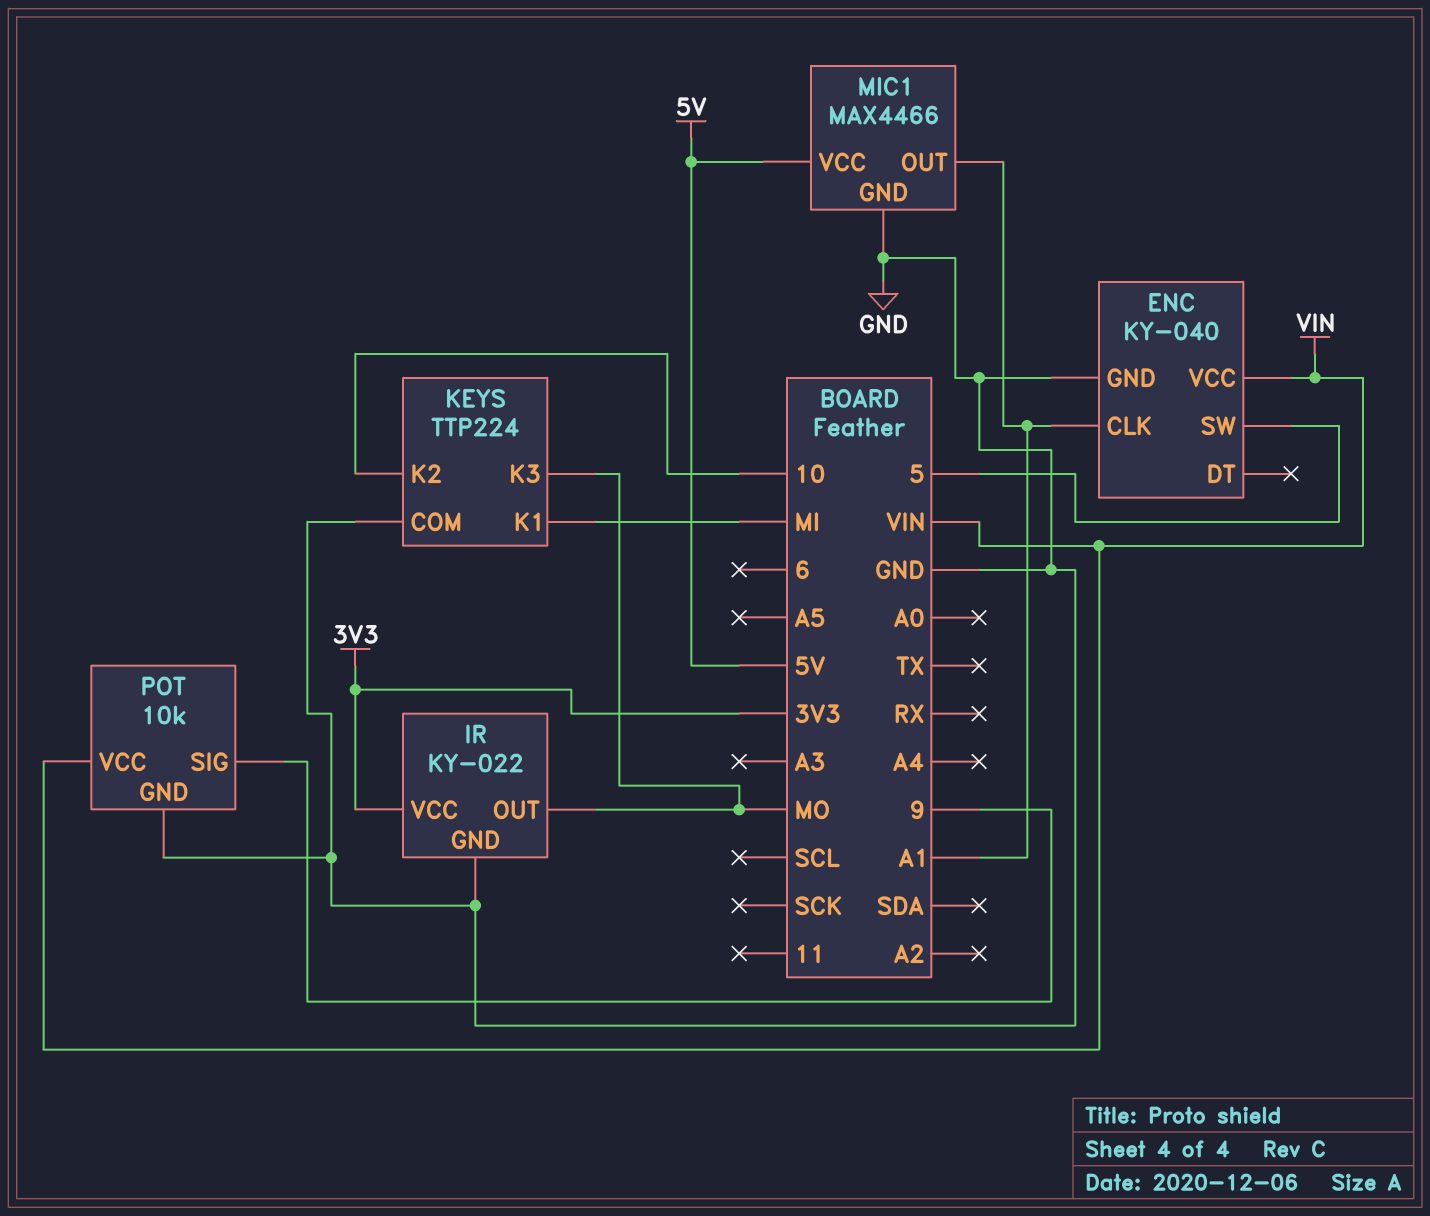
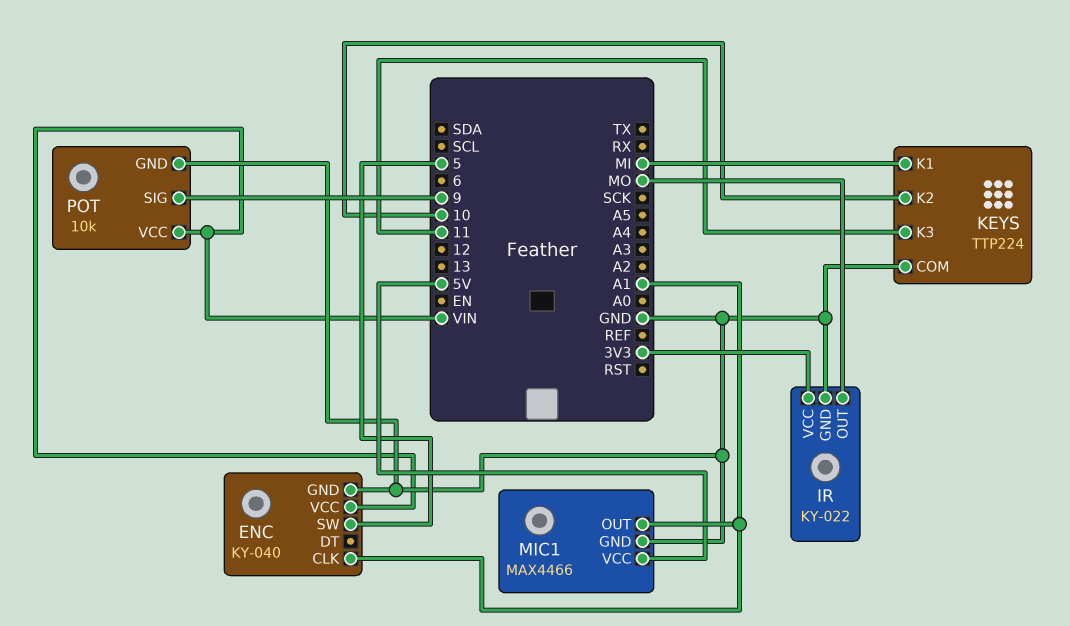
KEYS pin K3: MO -> 11

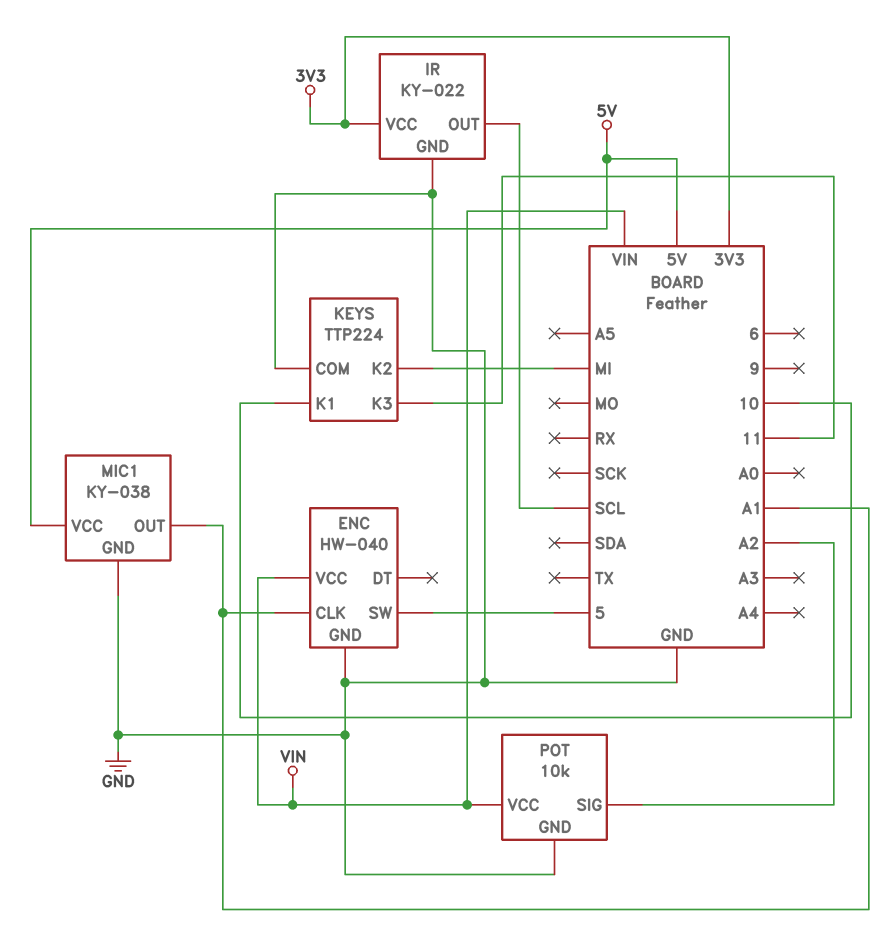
ENC: KY-040 -> HW-040
IR pin OUT: MO -> SCL
KEYS pin K1: MI -> 10
KEYS pin K2: 10 -> MI
MIC1: MAX4466 -> KY-038
POT pin SIG: 9 -> A2

